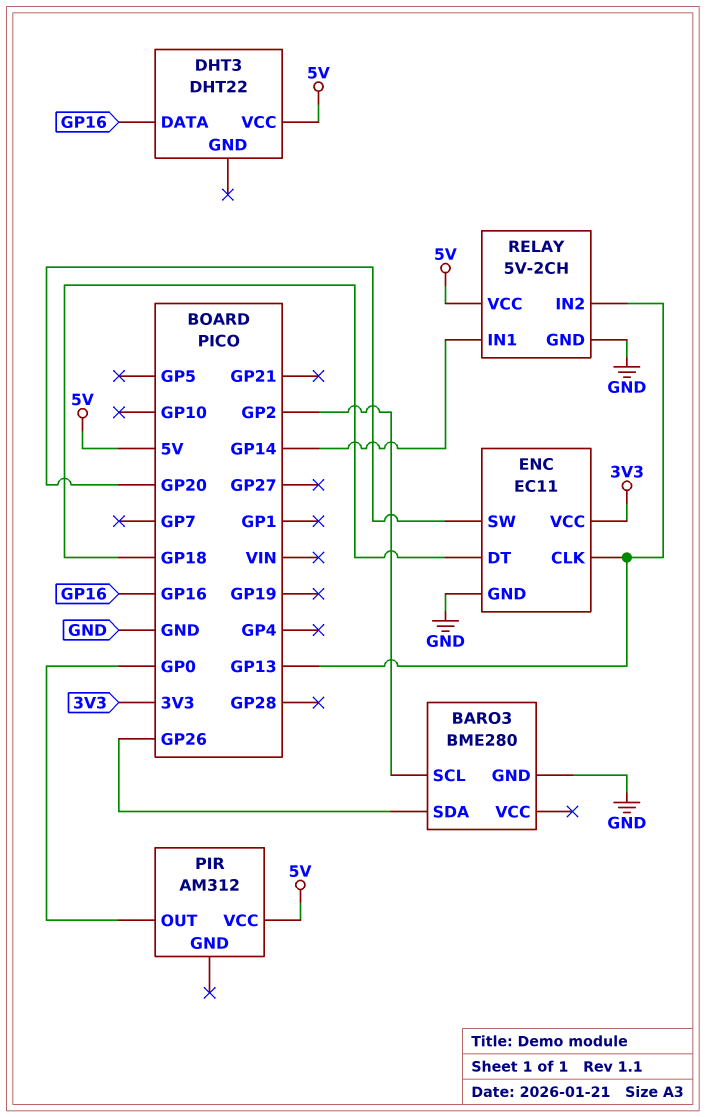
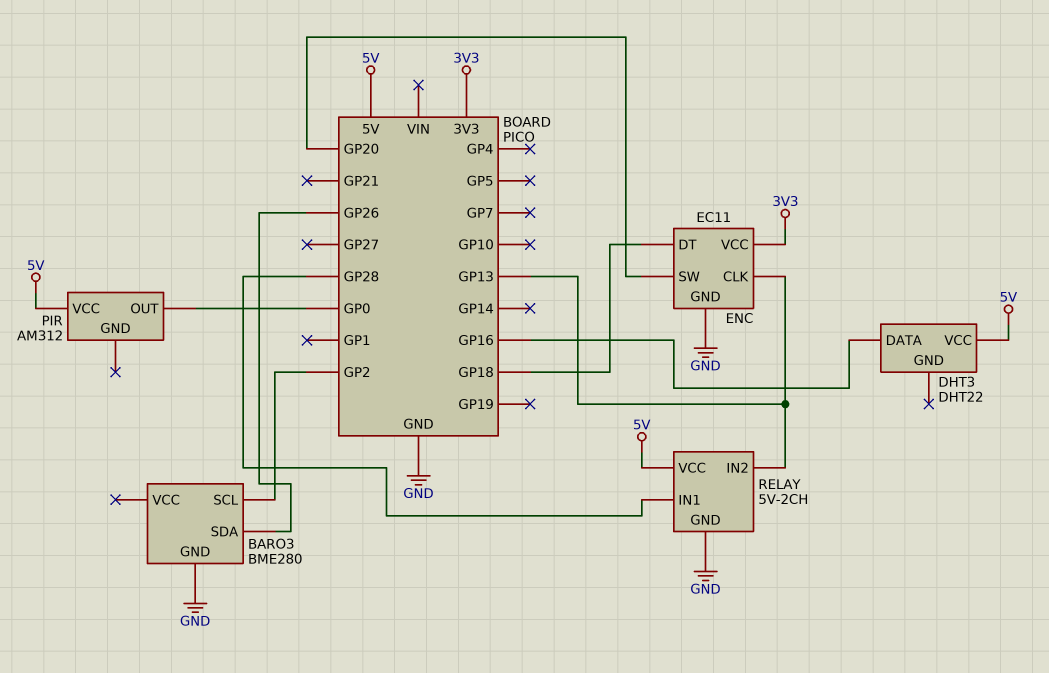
RELAY pin IN1: GP14 -> GP28

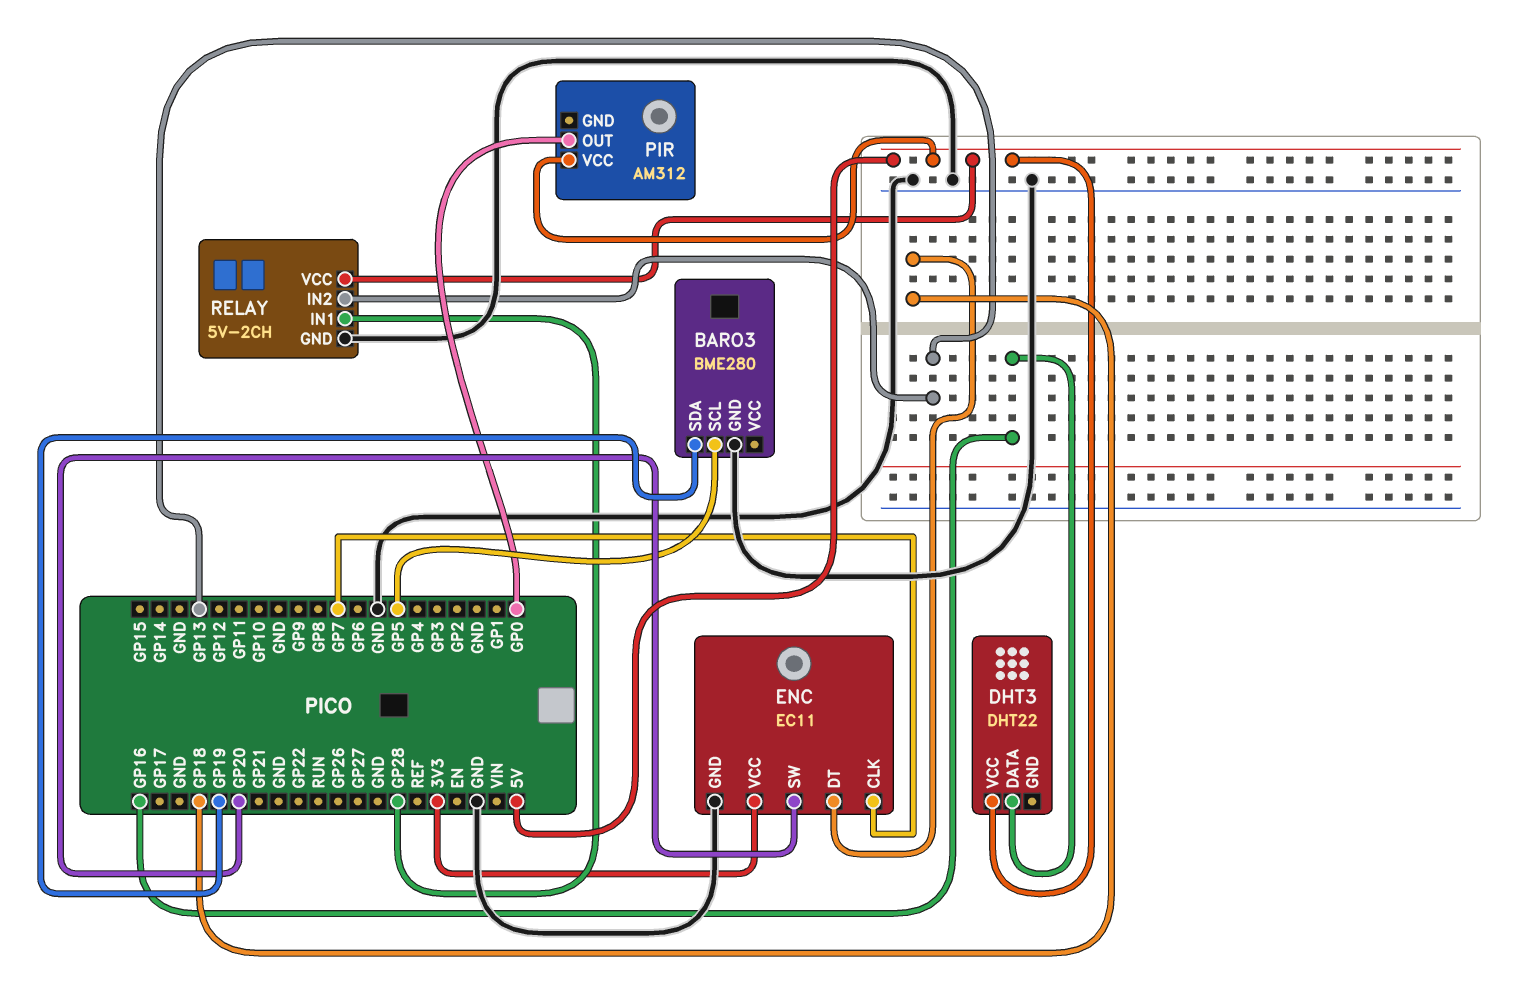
BARO3 pin SCL: GP2 -> GP5
BARO3 pin SDA: GP26 -> GP19
ENC pin CLK: GP13 -> GP7

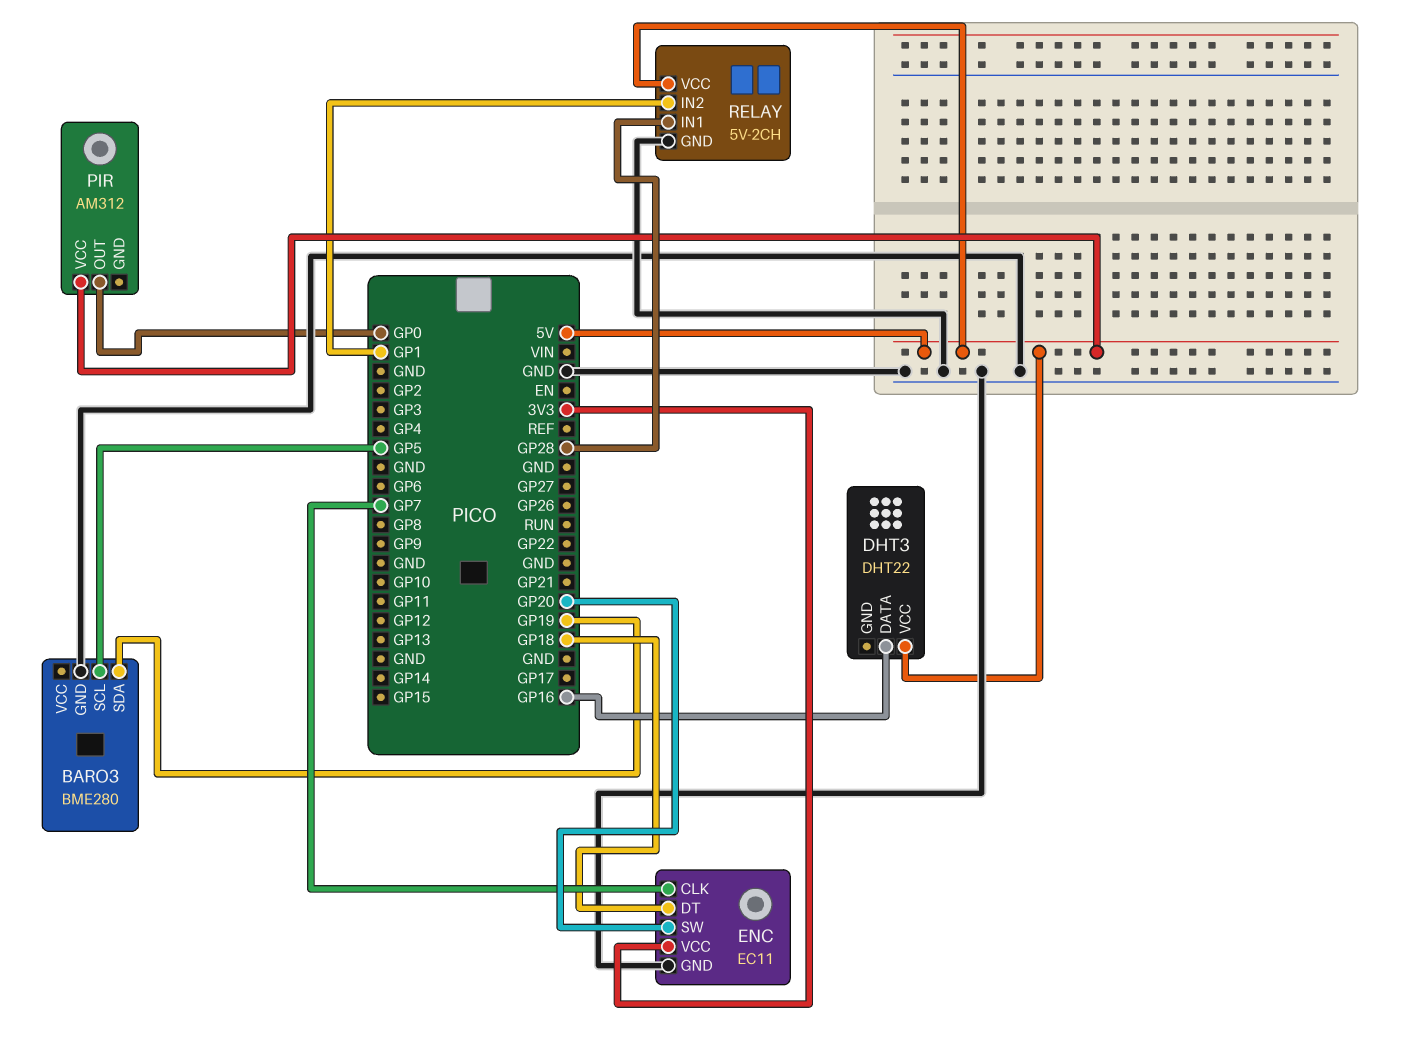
RELAY pin IN2: GP13 -> GP1

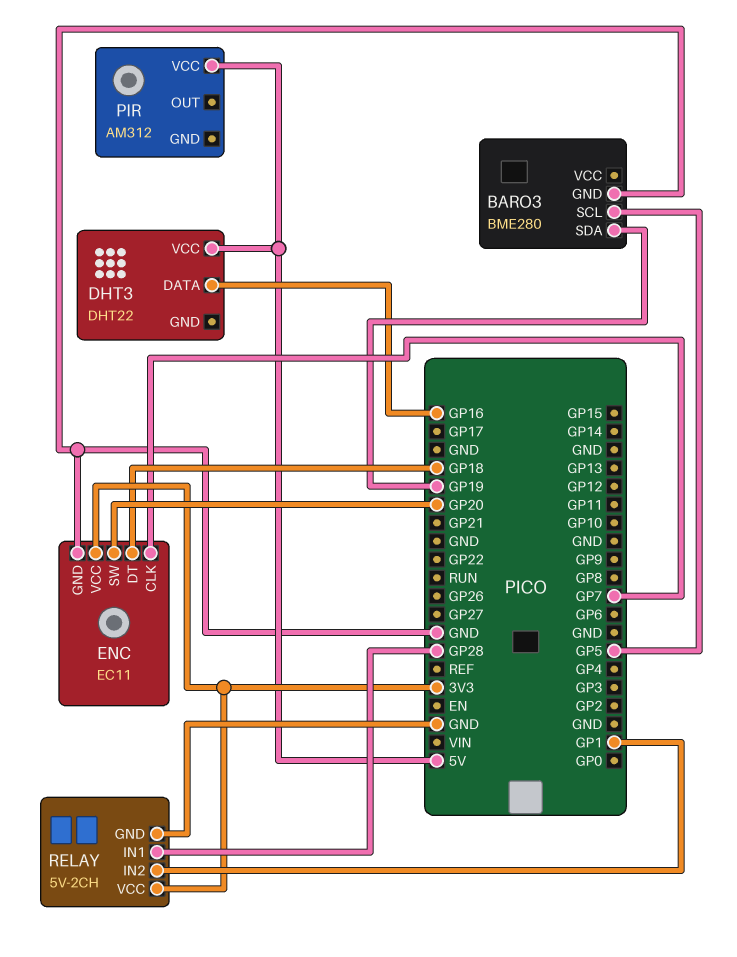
PIR pin OUT: GP0 -> none
RELAY pin VCC: 5V -> 3V3

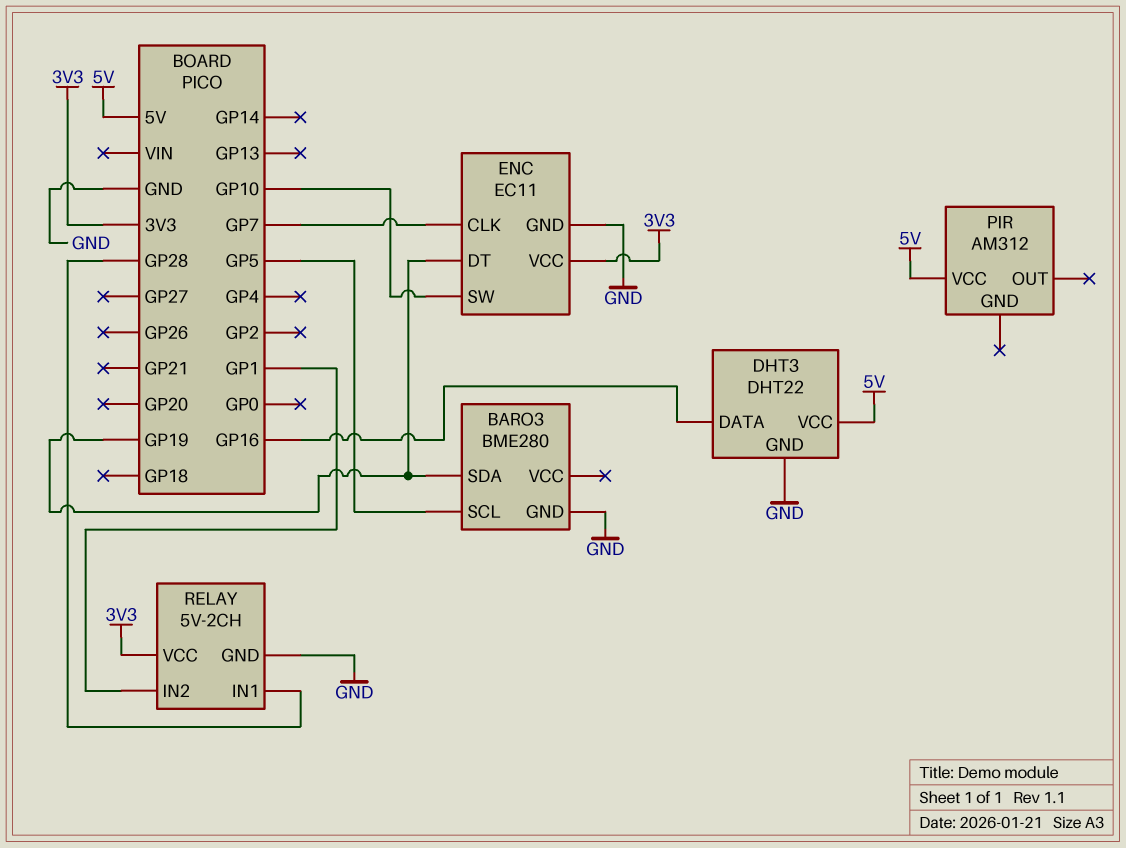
DHT3 pin GND: none -> GND
ENC pin DT: GP18 -> GP19
ENC pin SW: GP20 -> GP10

